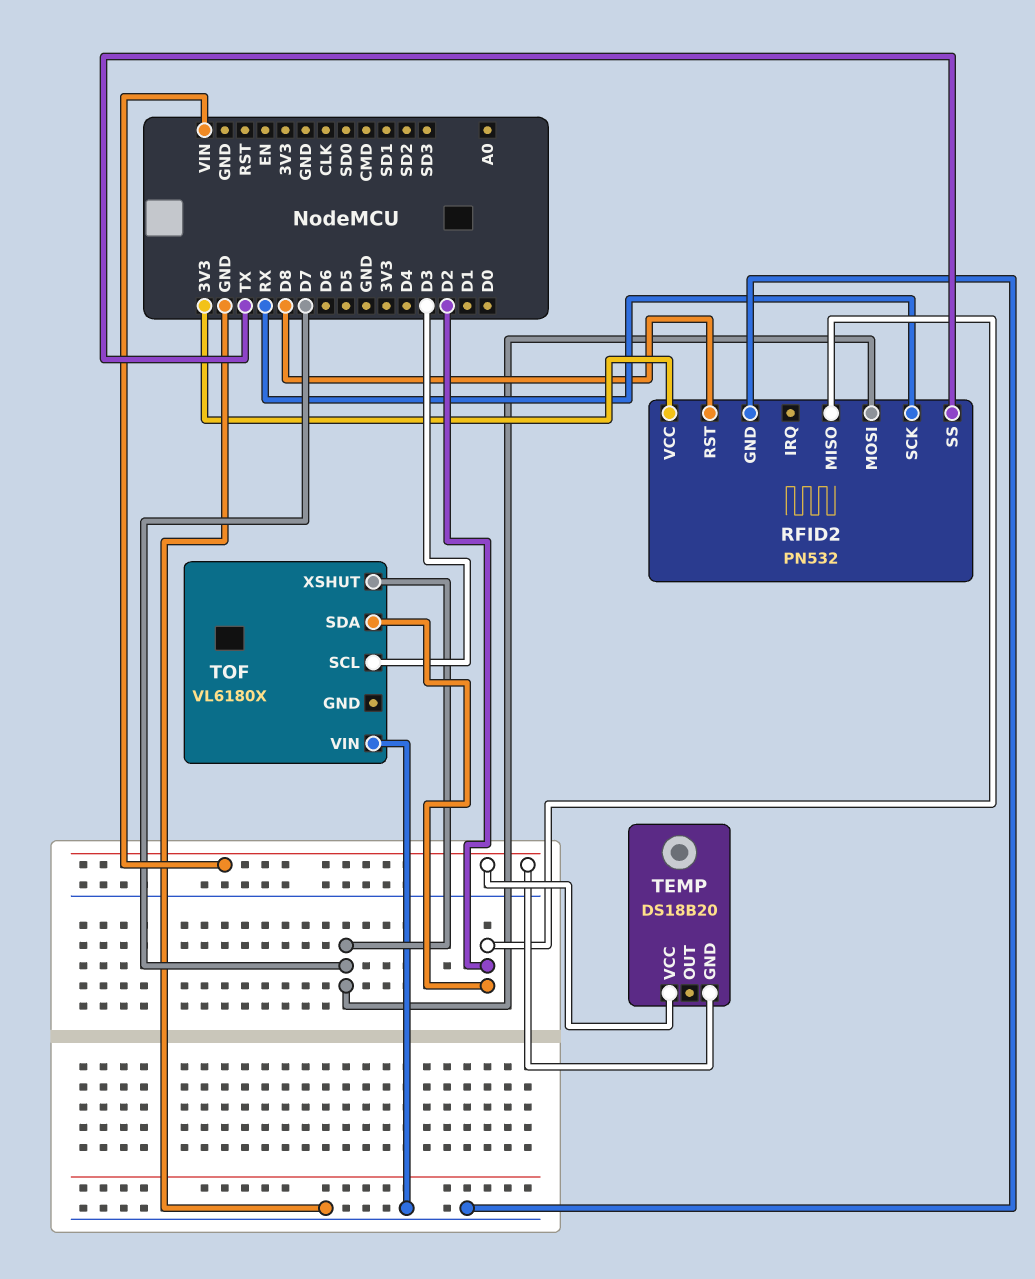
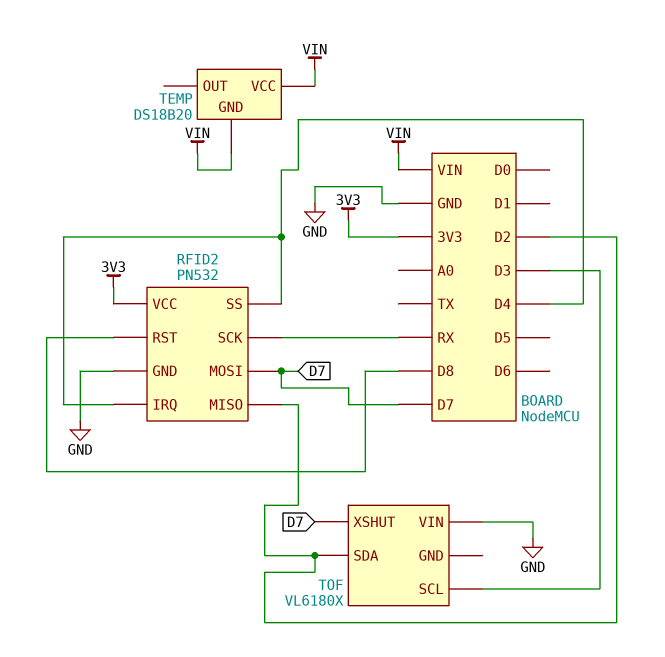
RFID2 pin IRQ: none -> D4
RFID2 pin SS: TX -> D4

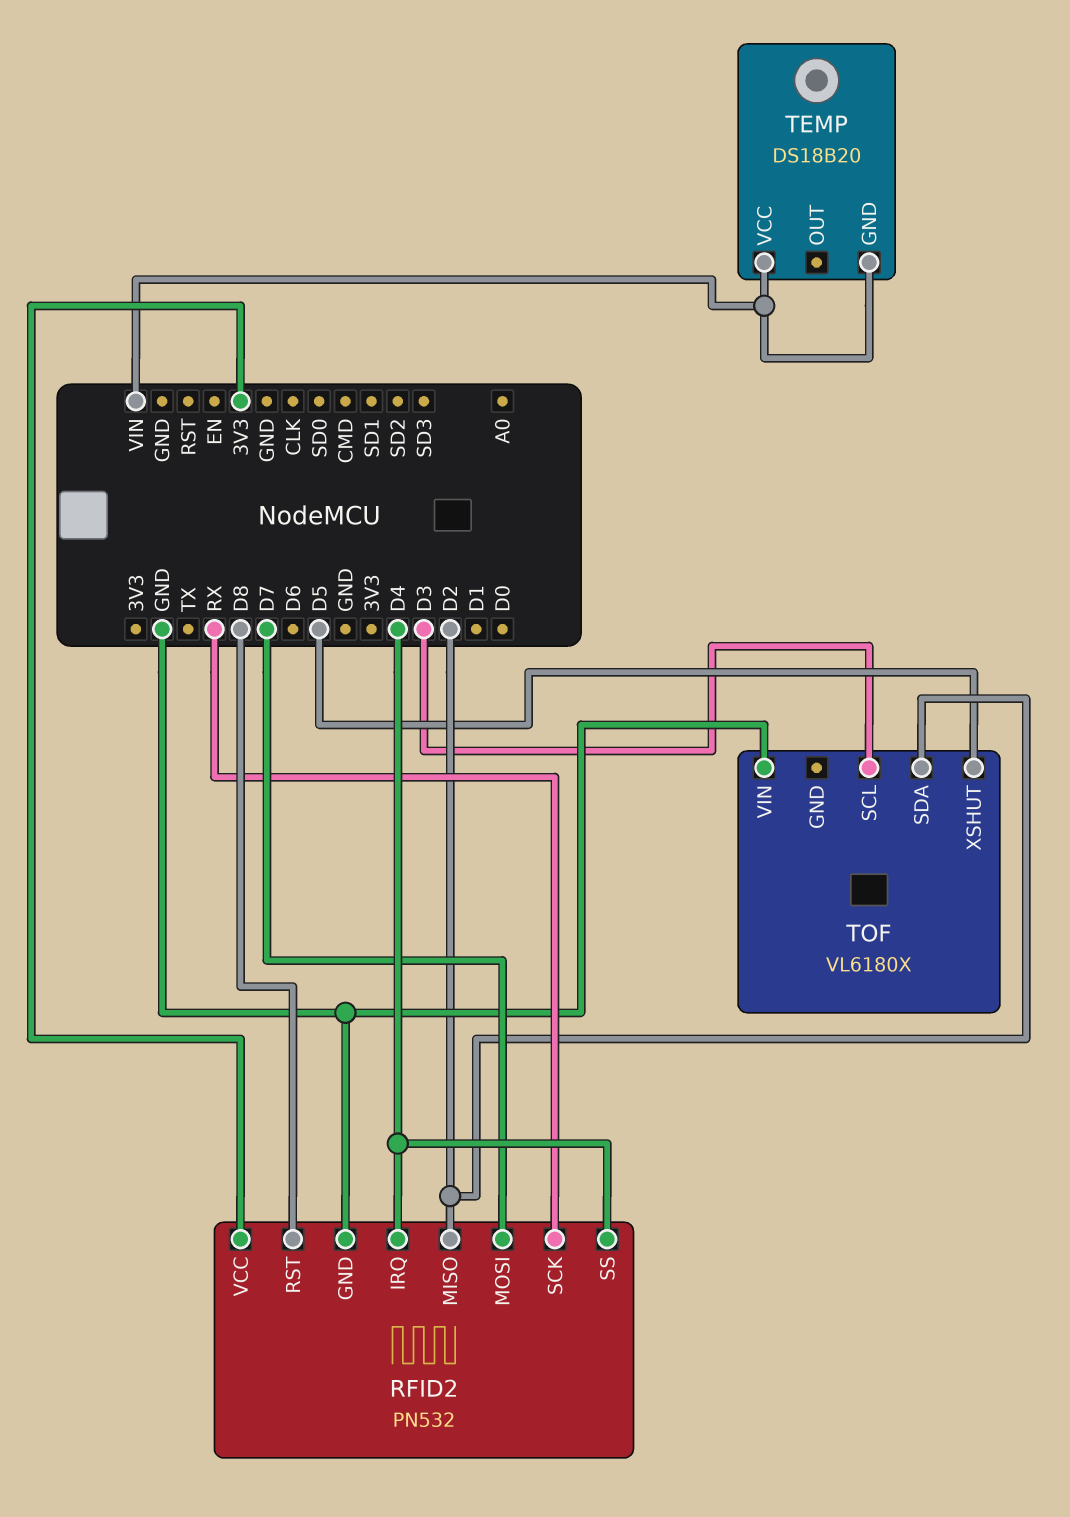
TOF pin XSHUT: D7 -> D5

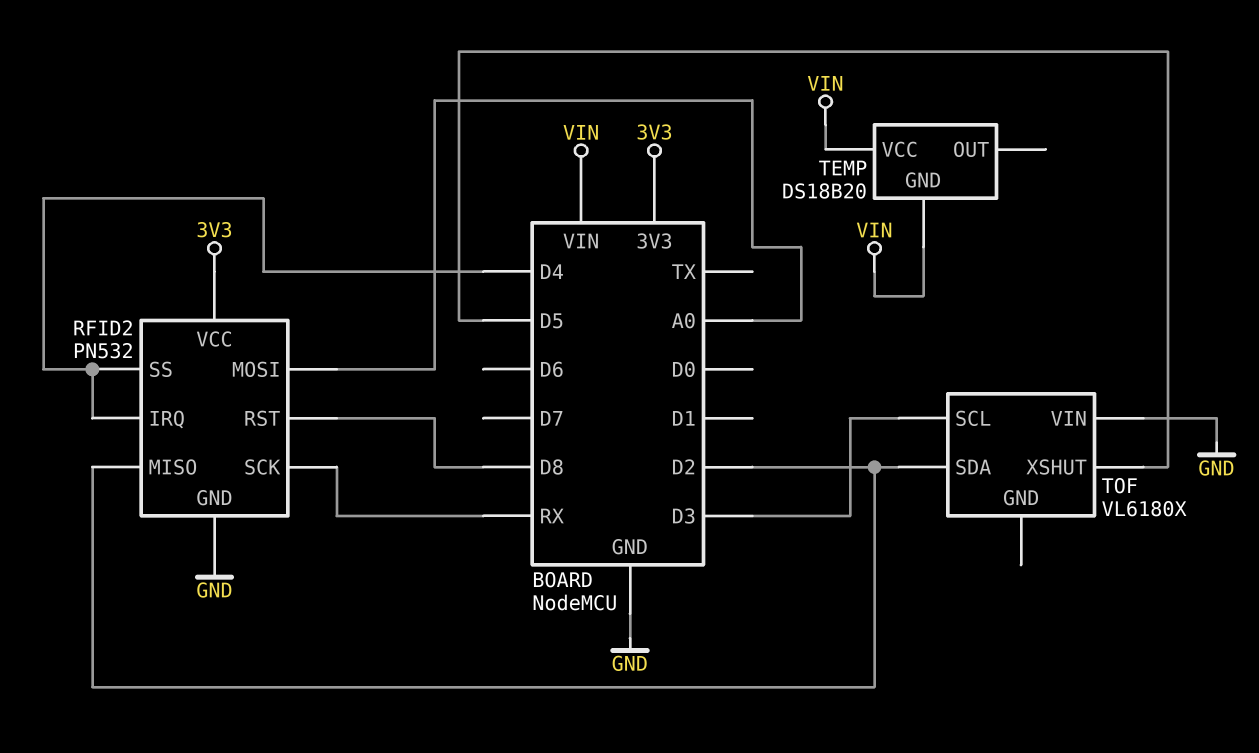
RFID2 pin MOSI: D7 -> A0

